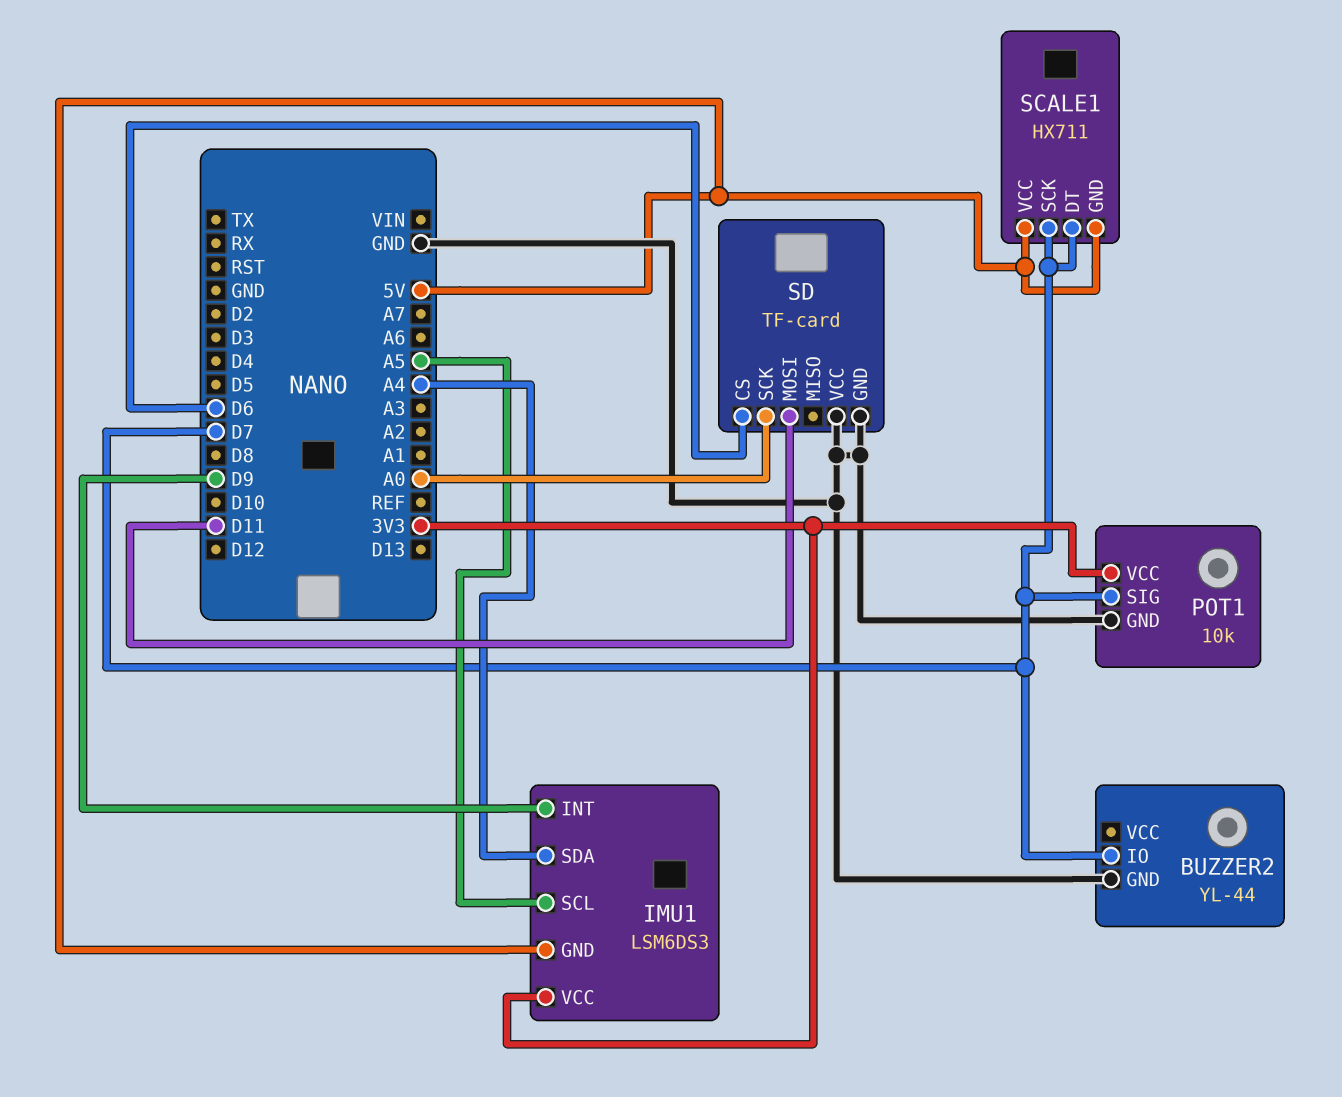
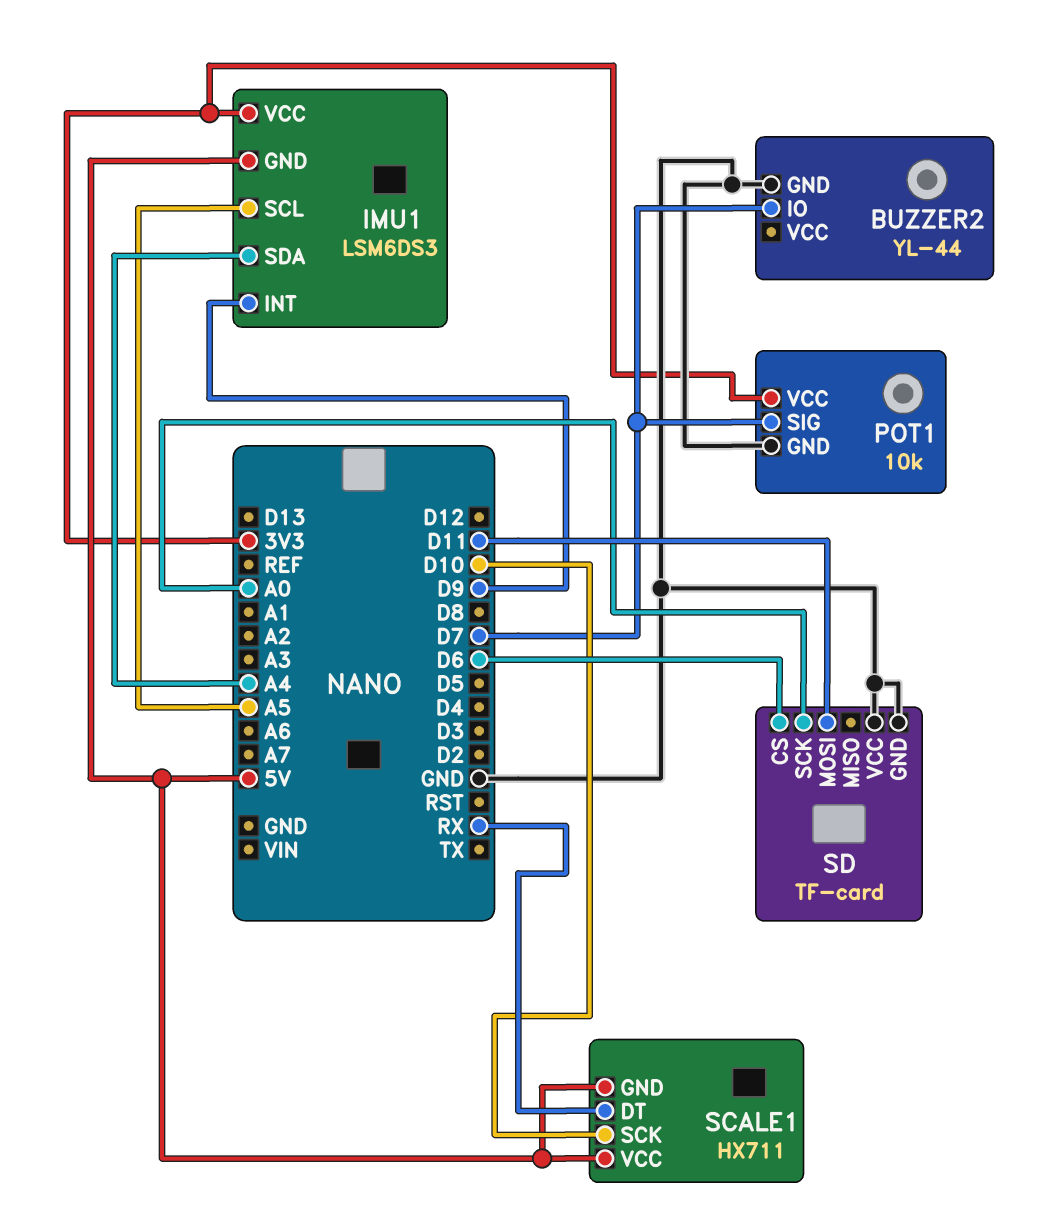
SCALE1 pin DT: D7 -> RX
SCALE1 pin SCK: D7 -> D10

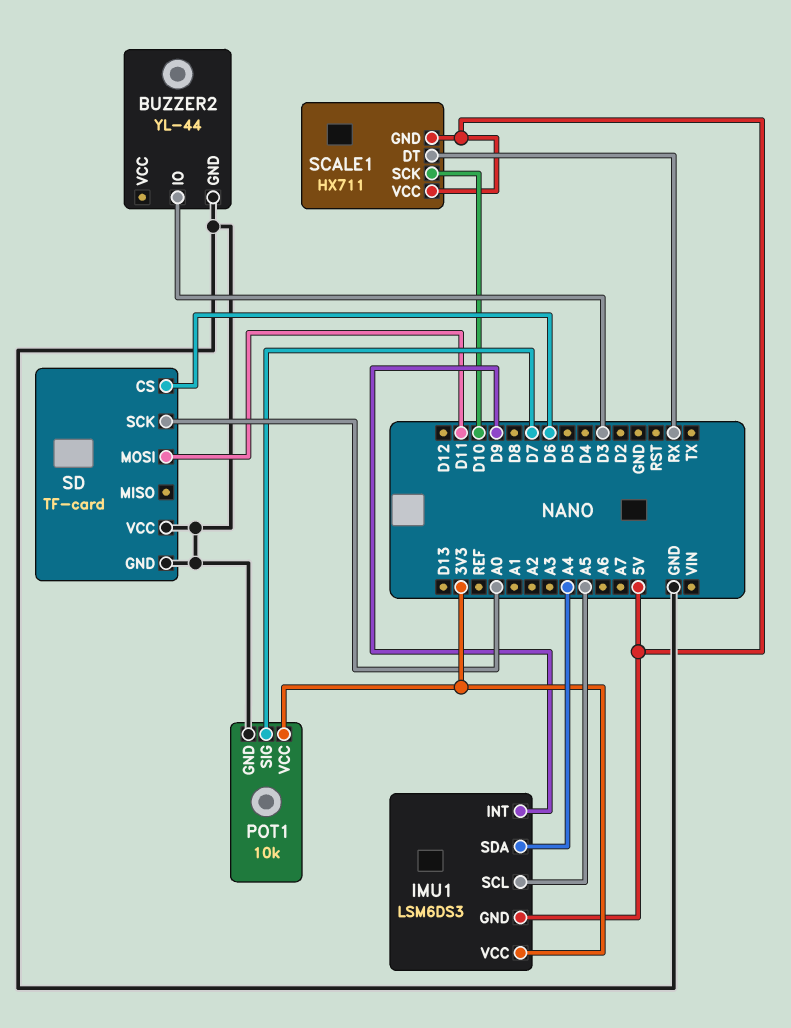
BUZZER2 pin IO: D7 -> D3

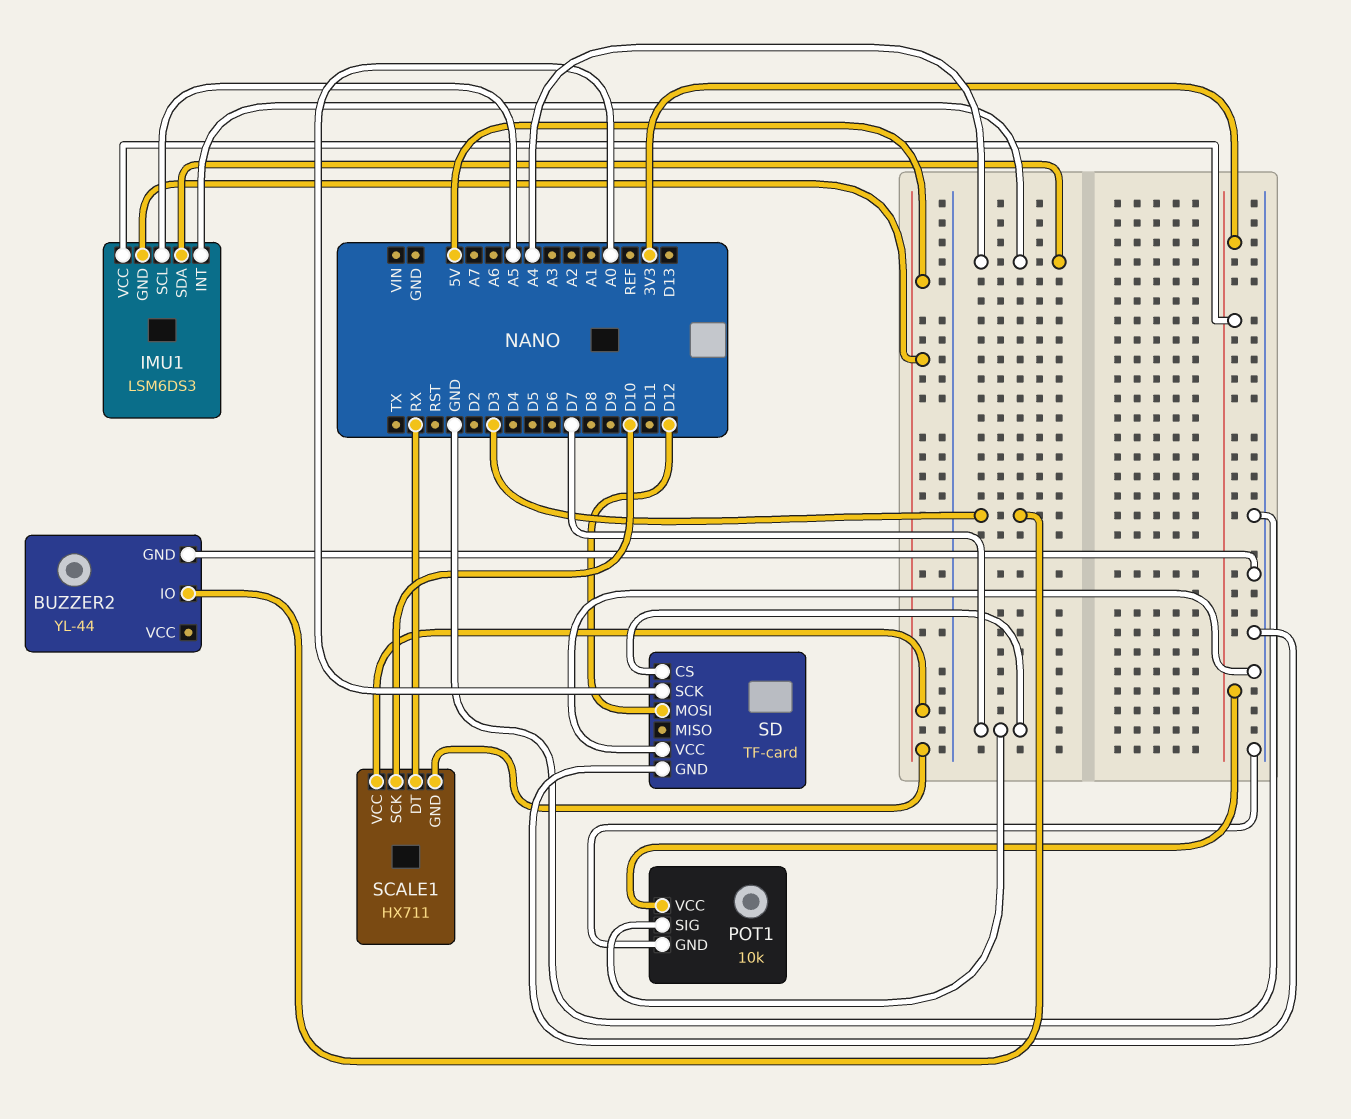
IMU1 pin INT: D9 -> A4
SD pin CS: D6 -> D7
SD pin MOSI: D11 -> D12

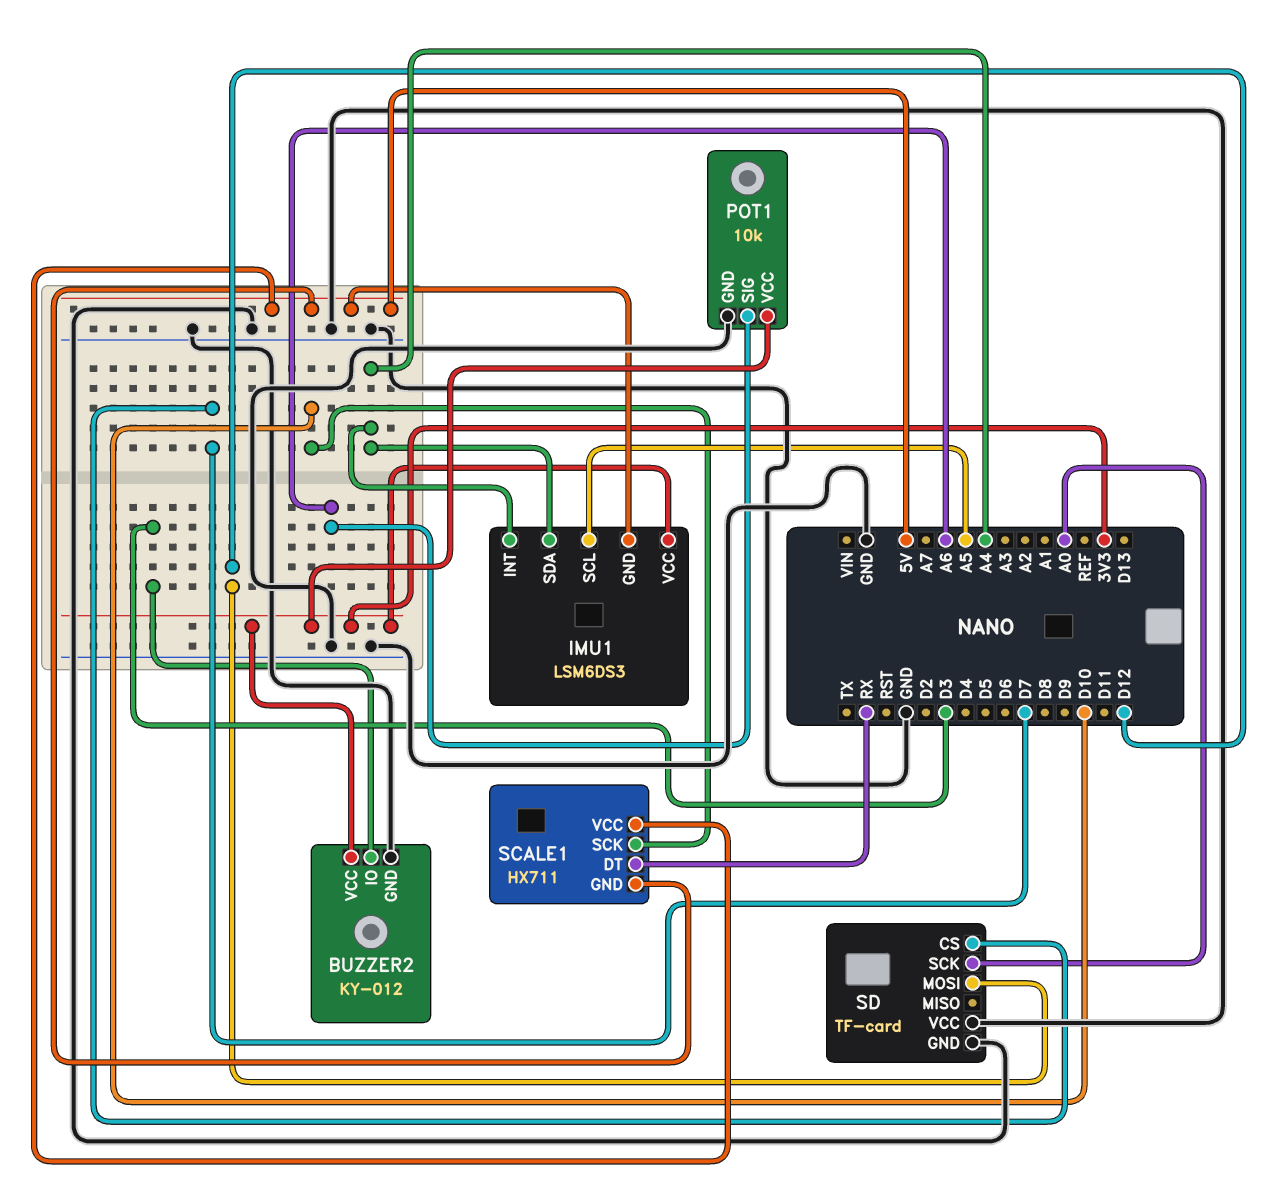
BUZZER2: YL-44 -> KY-012
BUZZER2 pin VCC: none -> 3V3
POT1 pin SIG: D7 -> A6

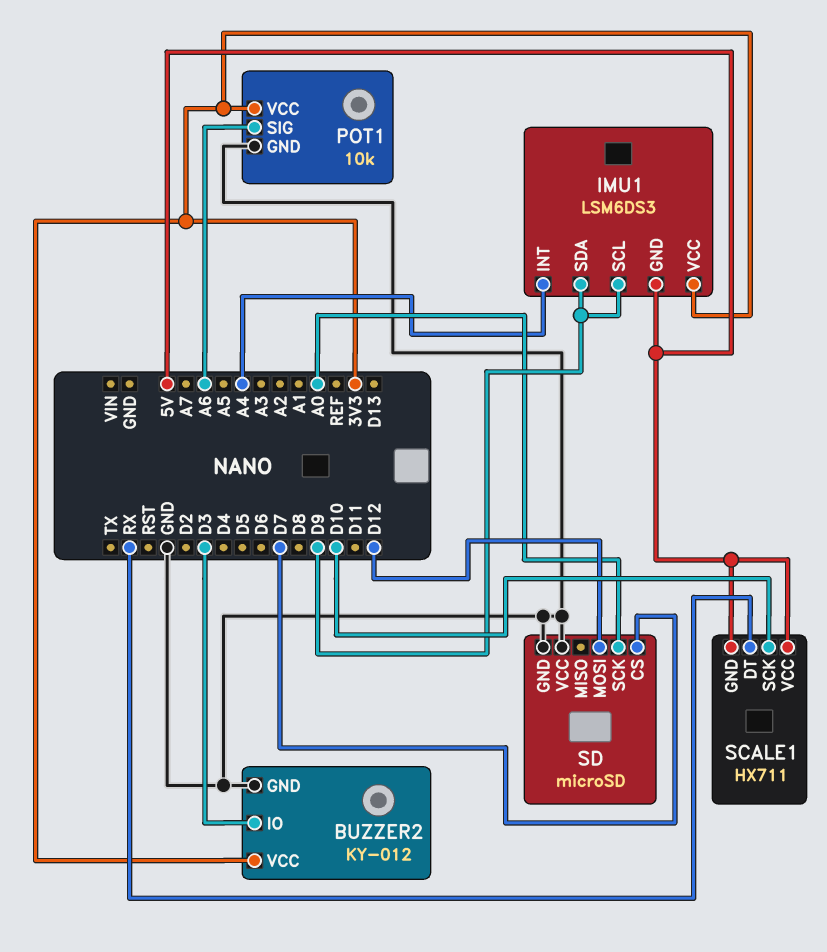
IMU1 pin SCL: A5 -> D9
IMU1 pin SDA: A4 -> D9
SD: TF-card -> microSD

